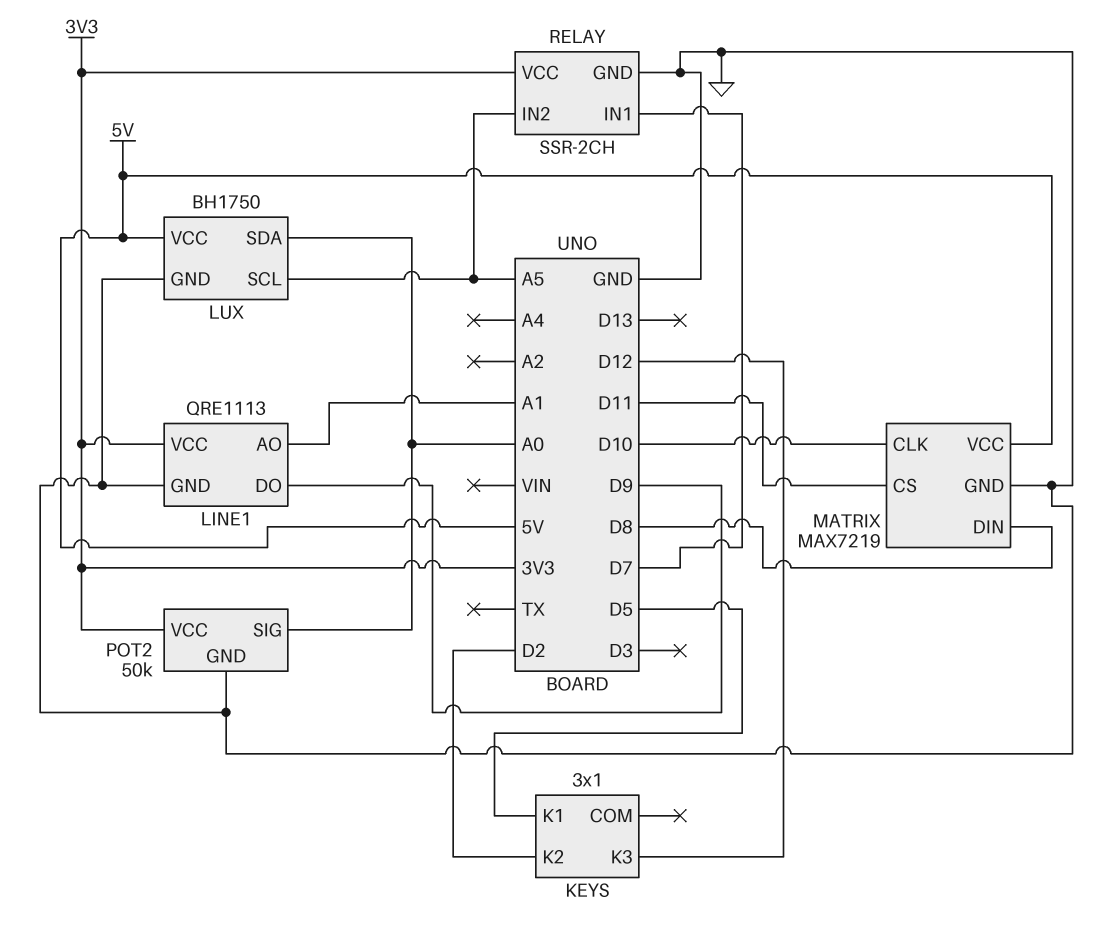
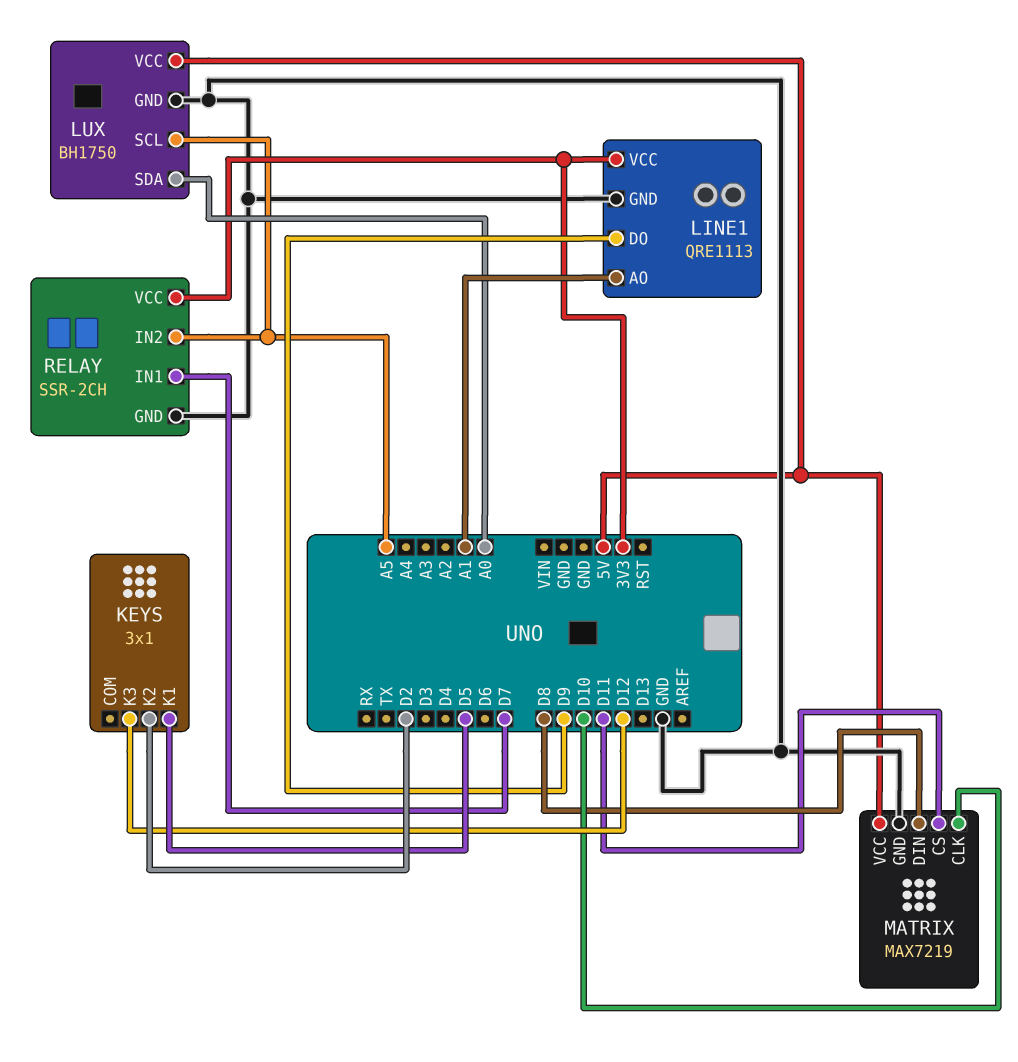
POT2: 50k -> none
POT2 pin GND: GND -> none
POT2 pin SIG: A0 -> none
POT2 pin VCC: 3V3 -> none

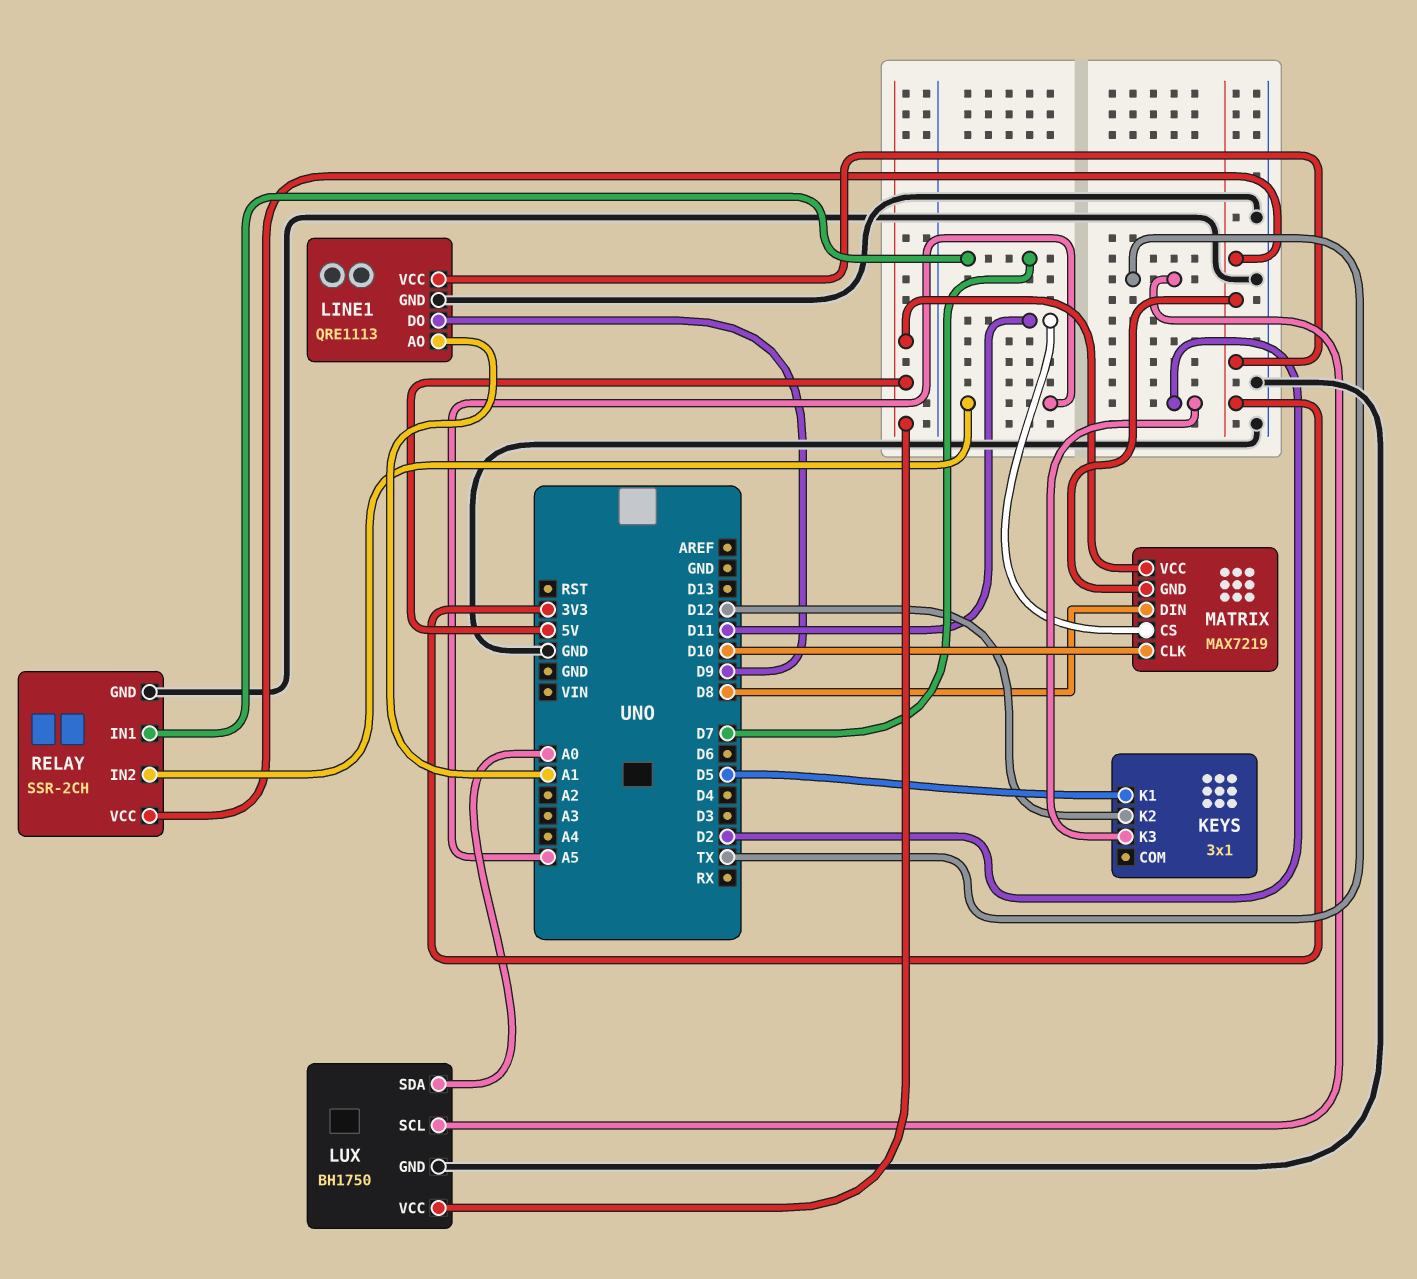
KEYS pin K2: D2 -> D12
KEYS pin K3: D12 -> D2
LUX pin SCL: A5 -> TX
MATRIX pin GND: GND -> 3V3

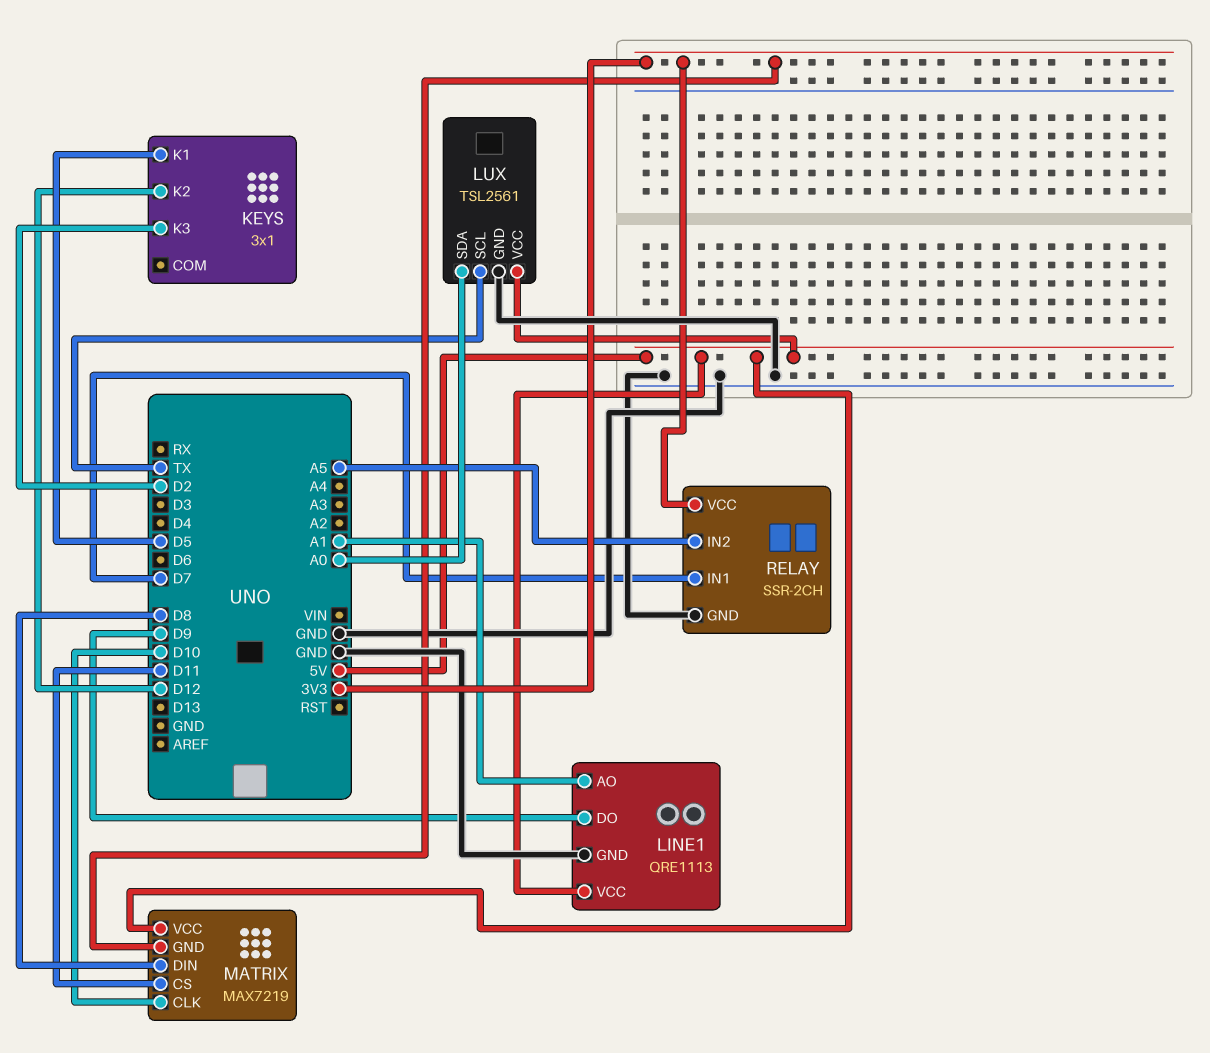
LINE1 pin VCC: 3V3 -> 5V
LUX: BH1750 -> TSL2561

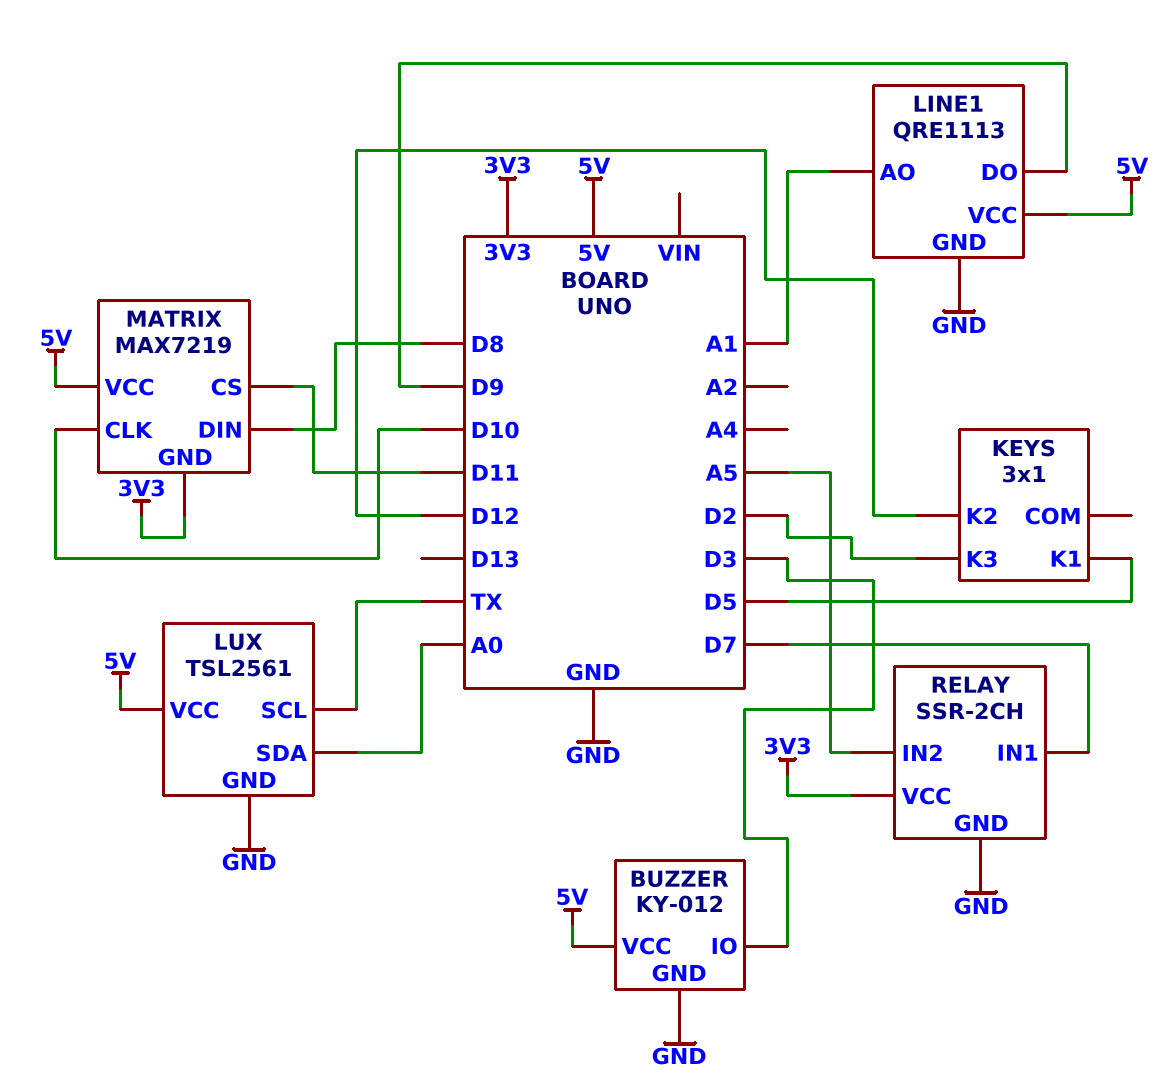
BUZZER: none -> KY-012
BUZZER pin GND: none -> GND
BUZZER pin IO: none -> D3
BUZZER pin VCC: none -> 5V

